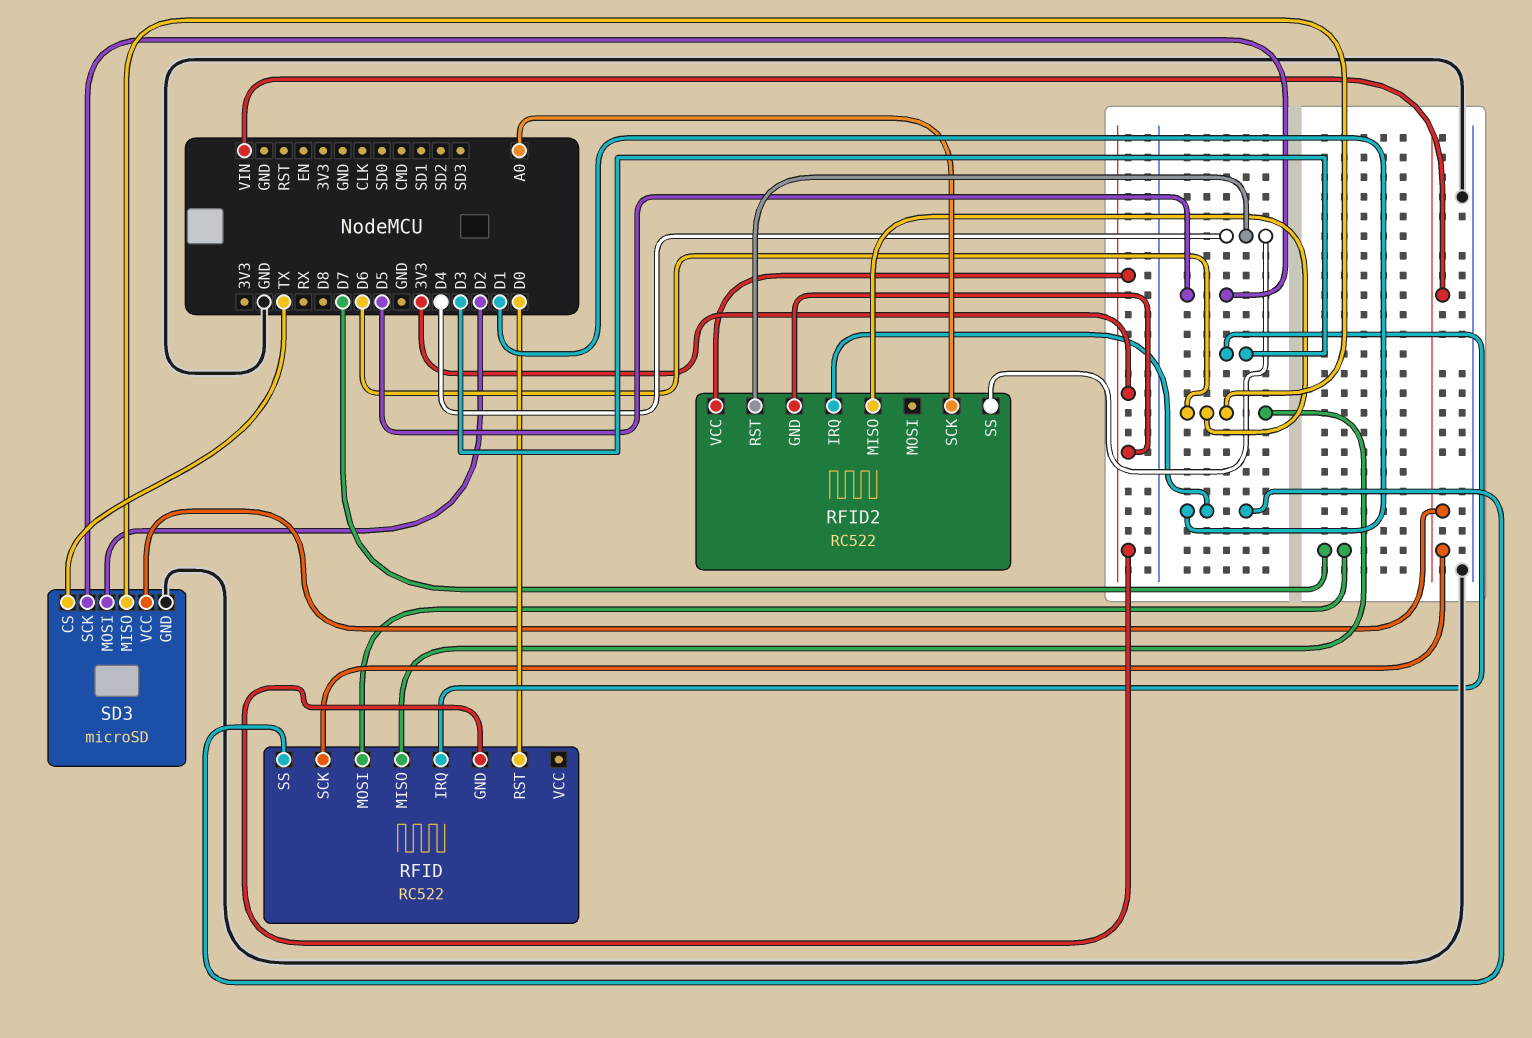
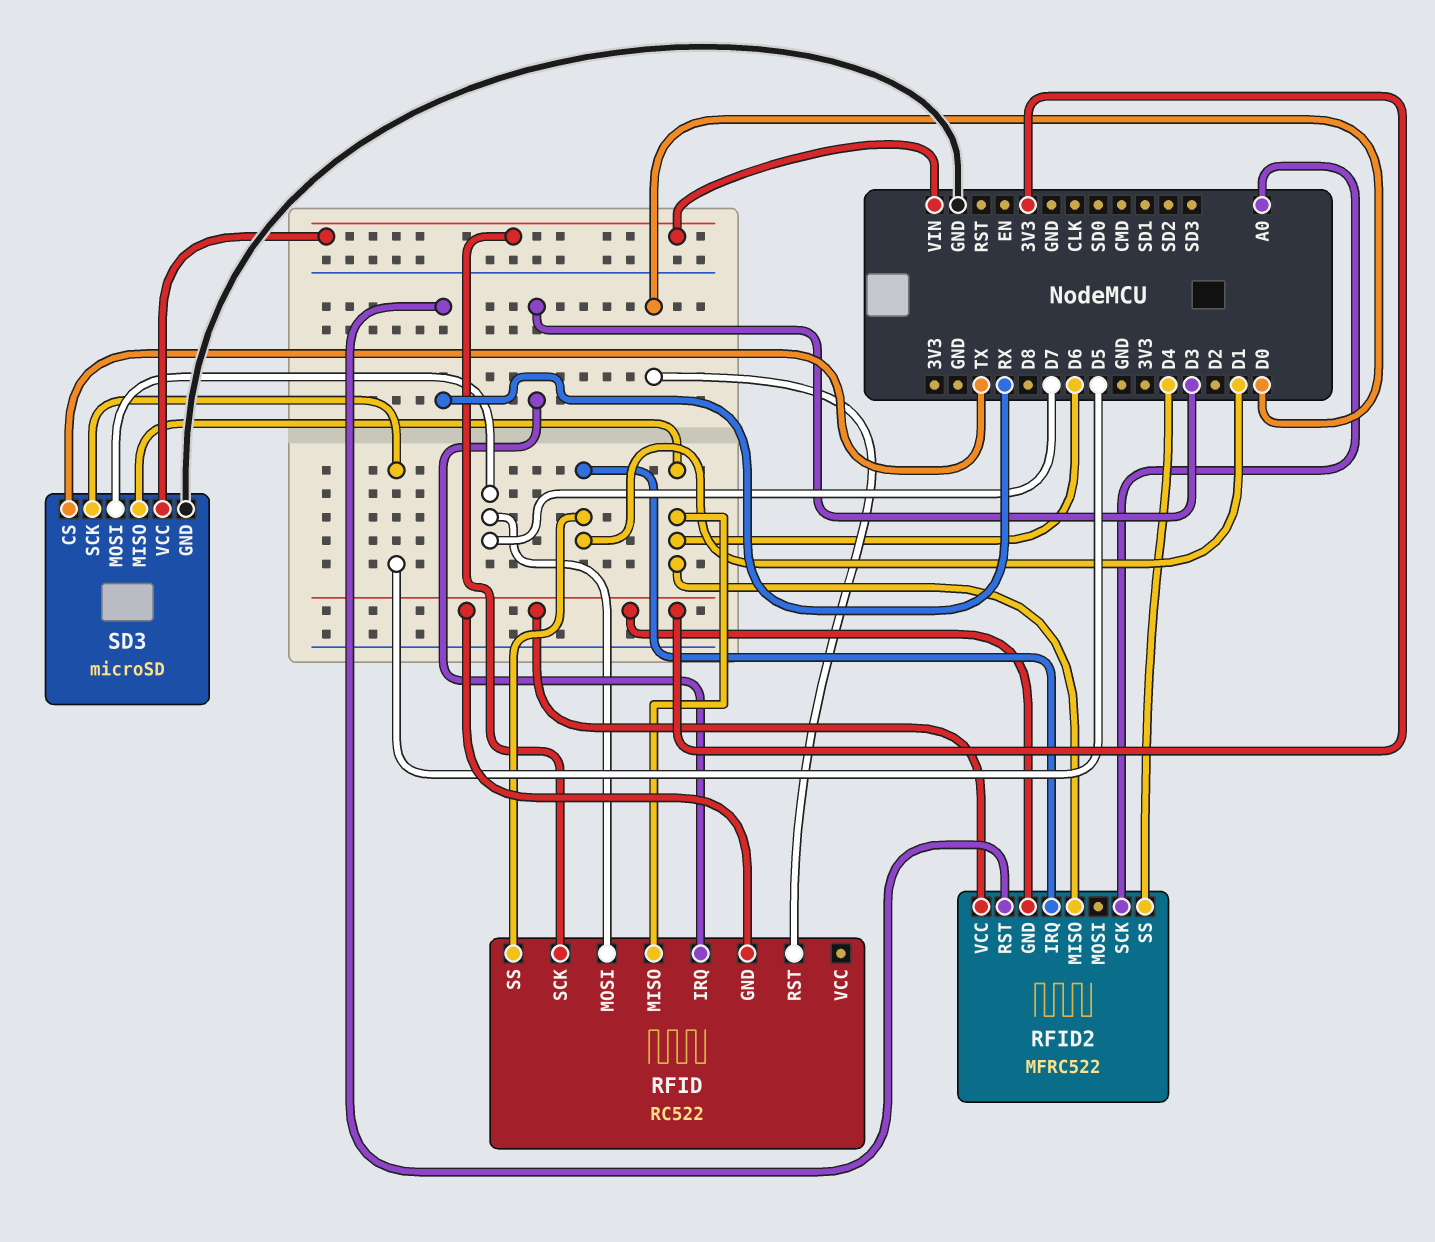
RFID2: RC522 -> MFRC522
RFID2 pin RST: D4 -> RX
SD3 pin MOSI: D2 -> D7

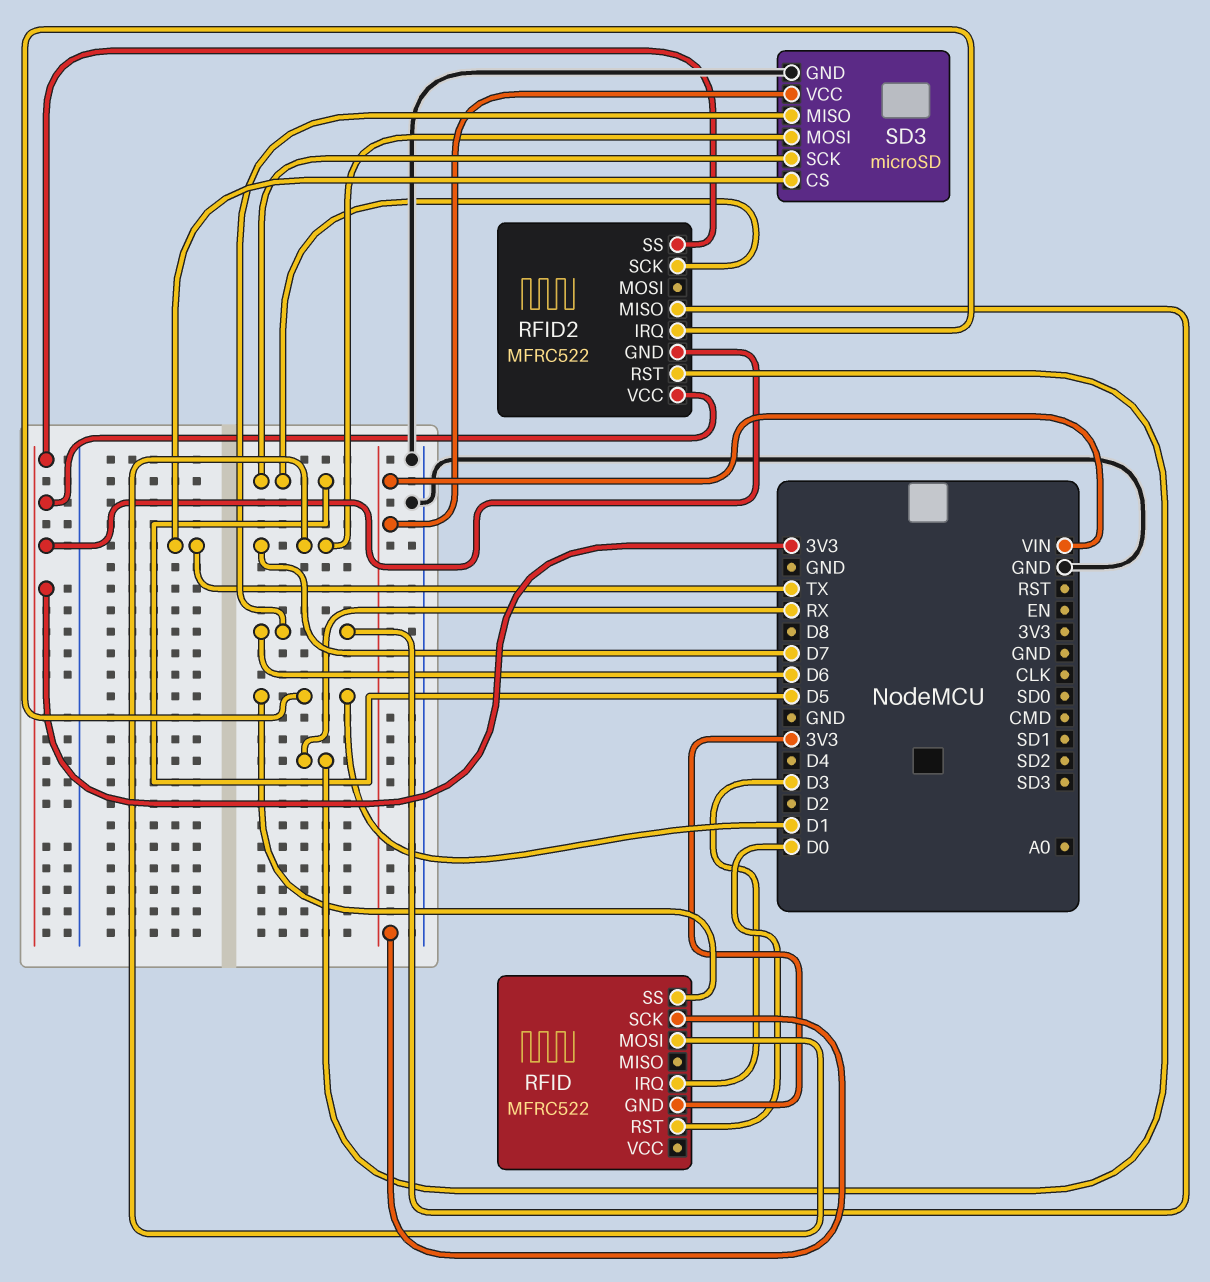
RFID: RC522 -> MFRC522
RFID pin MISO: D6 -> none
RFID2 pin SCK: A0 -> D5
RFID2 pin SS: D4 -> 3V3

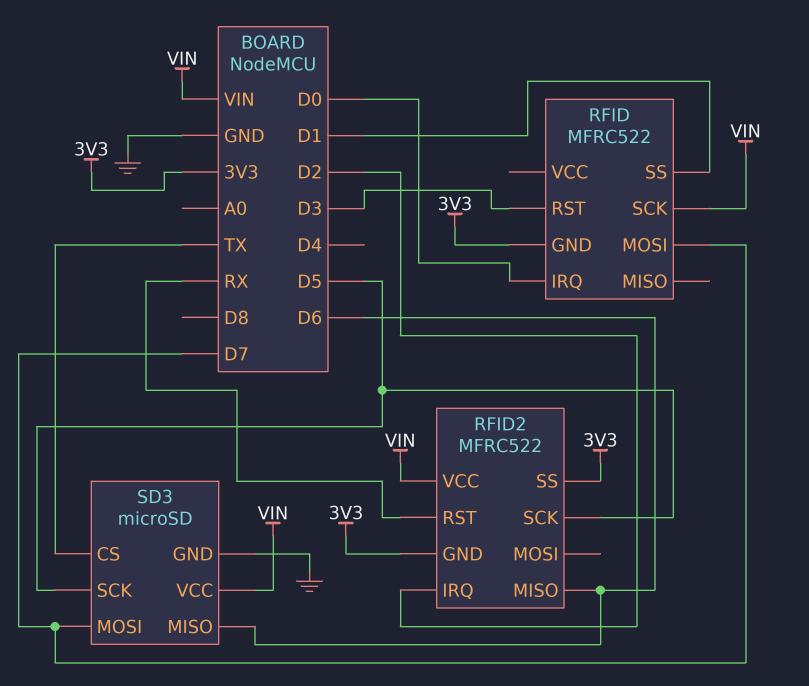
RFID pin IRQ: D3 -> D0
RFID pin RST: D0 -> D3
RFID2 pin IRQ: D1 -> D2
RFID2 pin VCC: 3V3 -> VIN

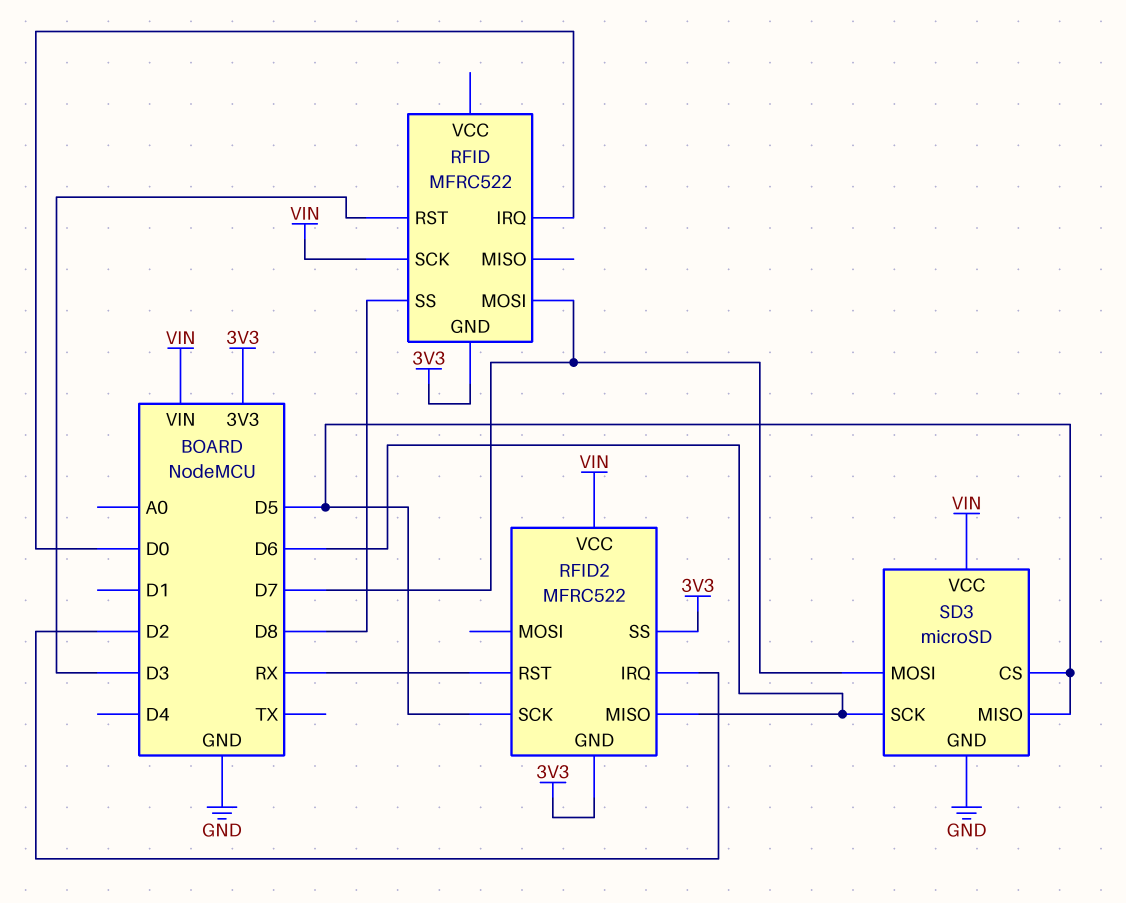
RFID pin SS: D1 -> D8
SD3 pin CS: TX -> D5
SD3 pin MISO: D6 -> D5
SD3 pin SCK: D5 -> D6

